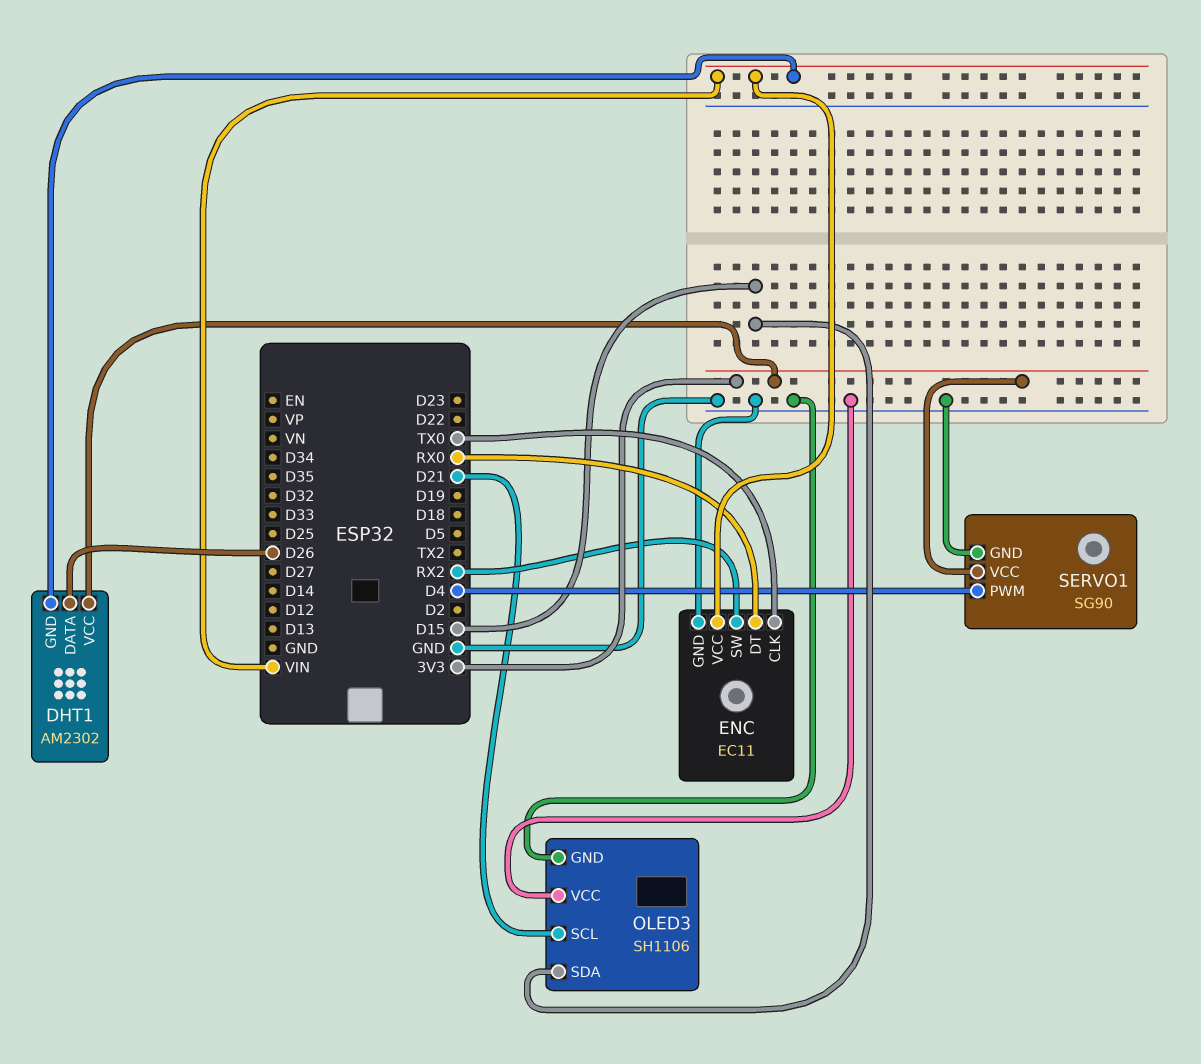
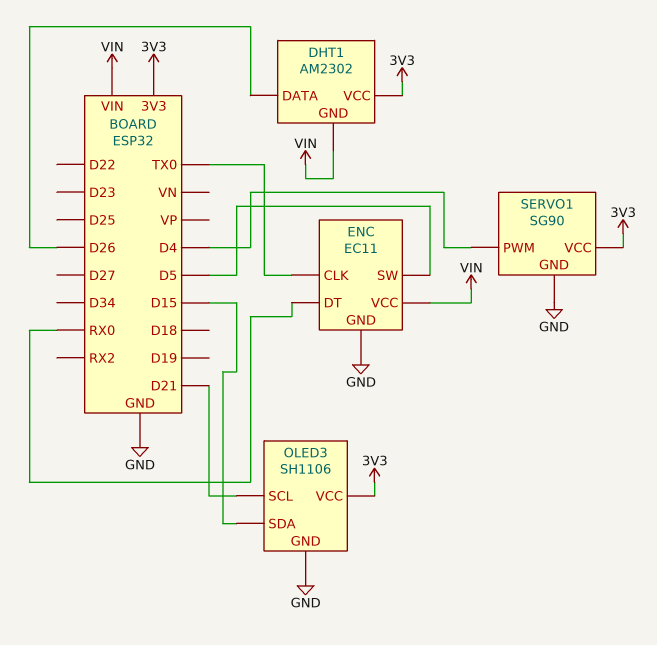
ENC pin SW: RX2 -> D5
OLED3 pin VCC: GND -> 3V3

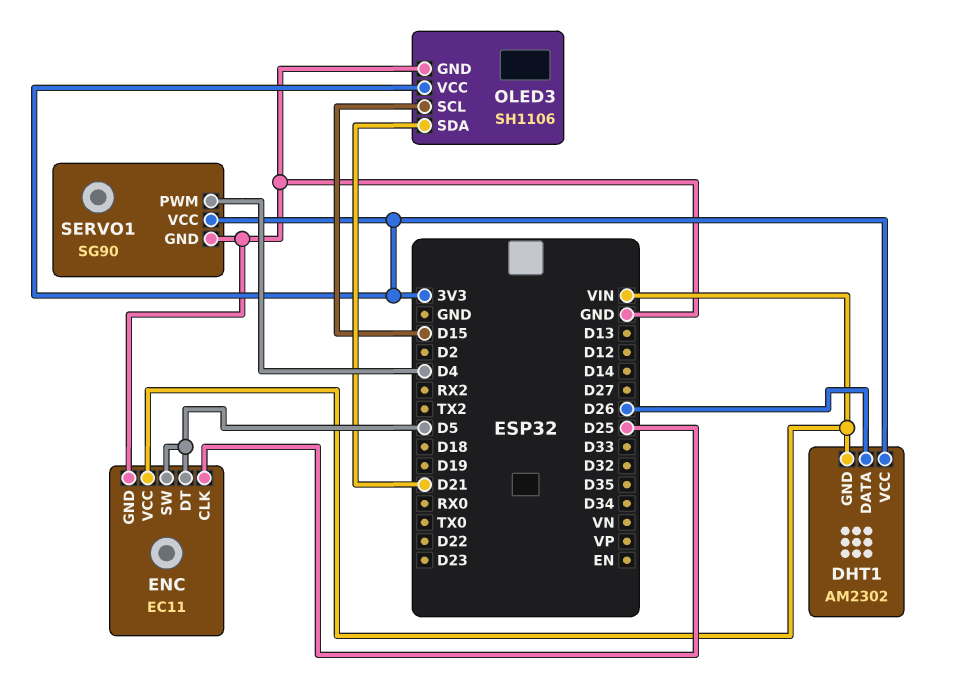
ENC pin CLK: TX0 -> D25
ENC pin DT: RX0 -> D5
OLED3 pin SCL: D21 -> D15
OLED3 pin SDA: D15 -> D21

